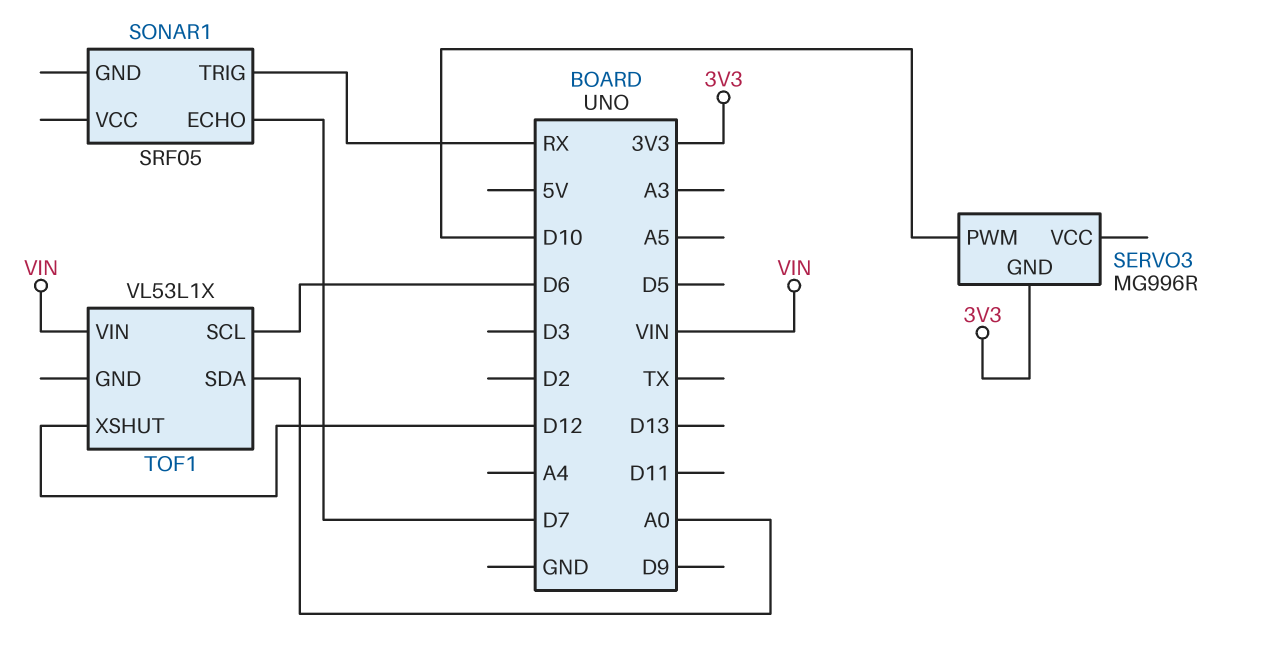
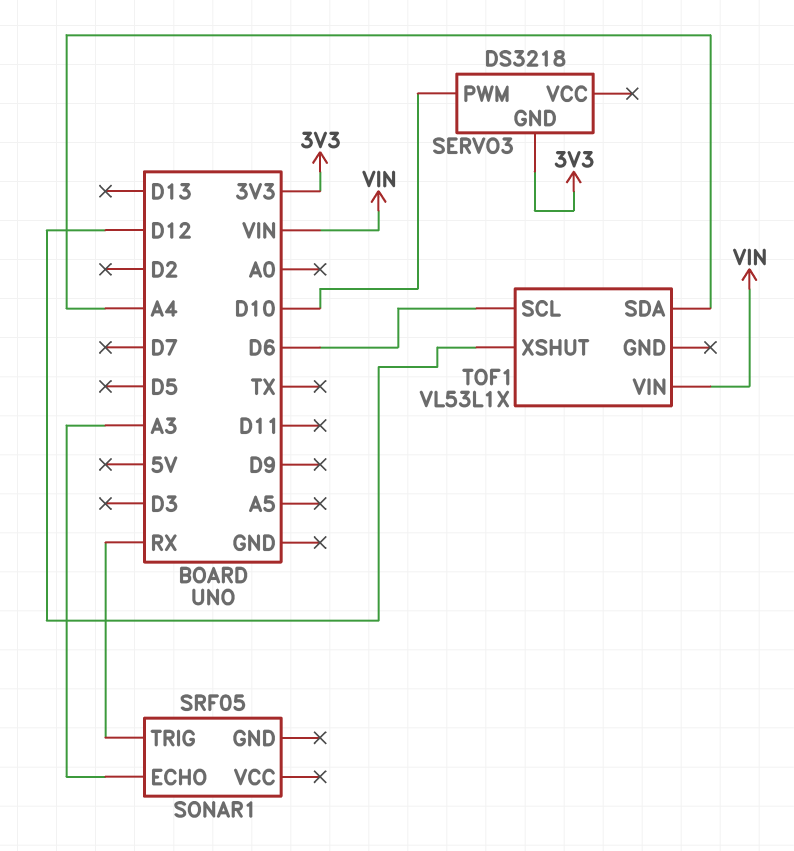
SERVO3: MG996R -> DS3218
SONAR1 pin ECHO: D7 -> A3
TOF1 pin SDA: A0 -> A4

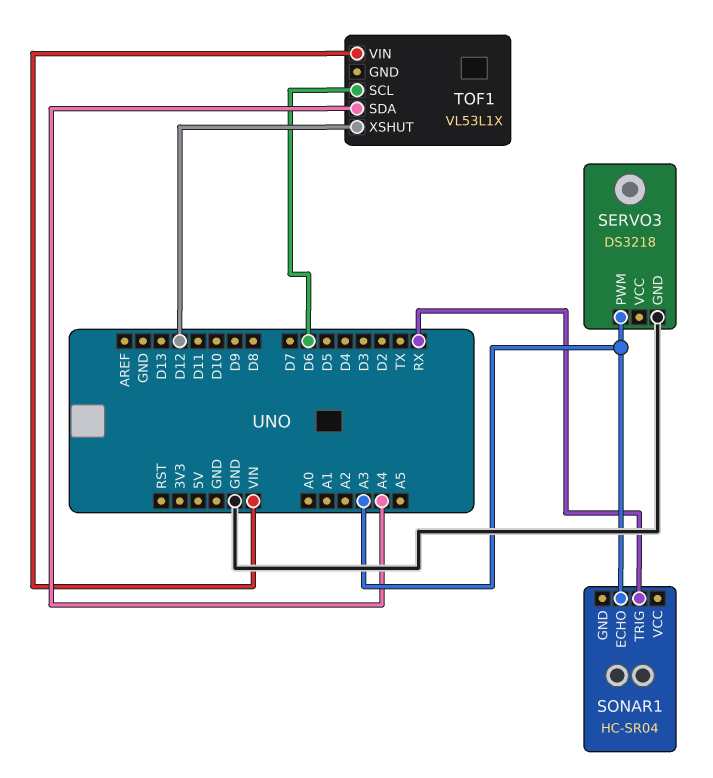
SERVO3 pin GND: 3V3 -> GND
SERVO3 pin PWM: D10 -> A3
SONAR1: SRF05 -> HC-SR04

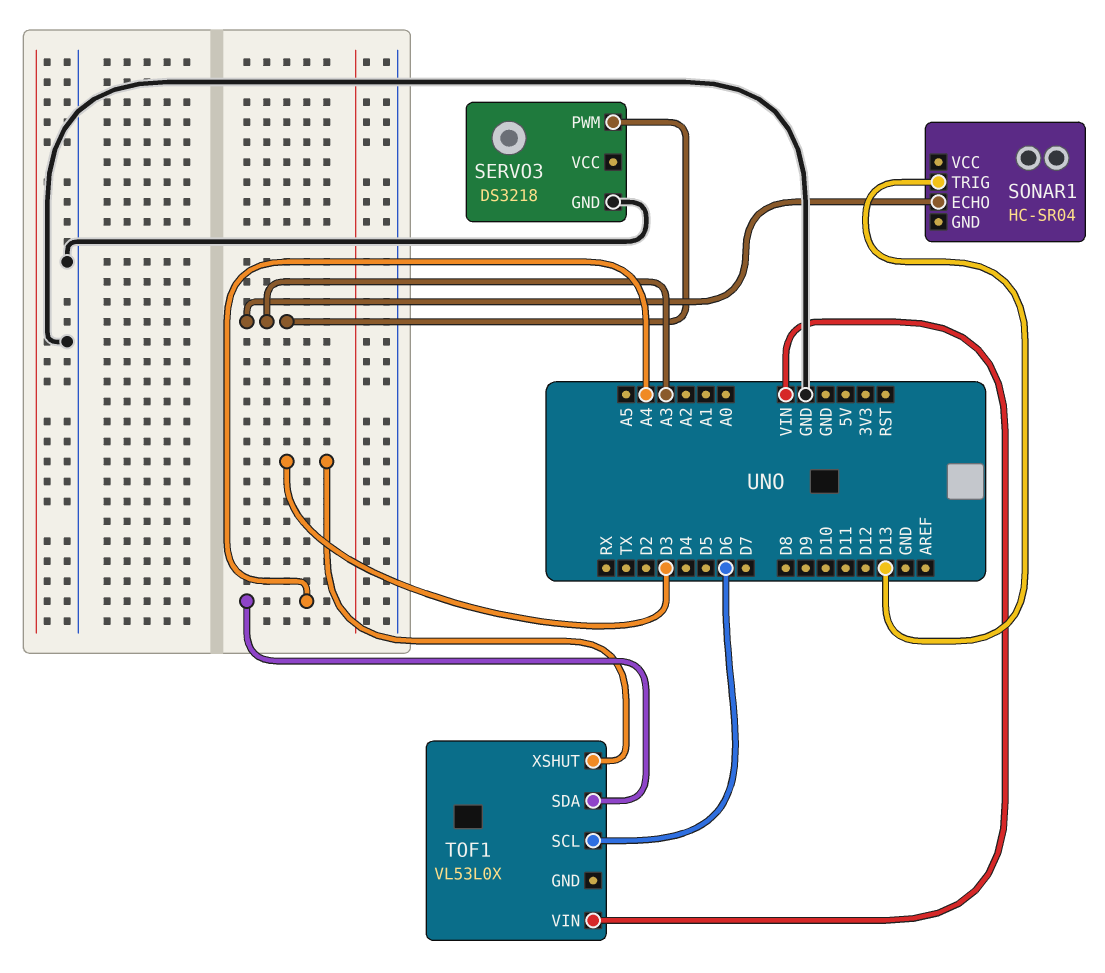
SONAR1 pin TRIG: RX -> D13
TOF1: VL53L1X -> VL53L0X
TOF1 pin XSHUT: D12 -> D3

